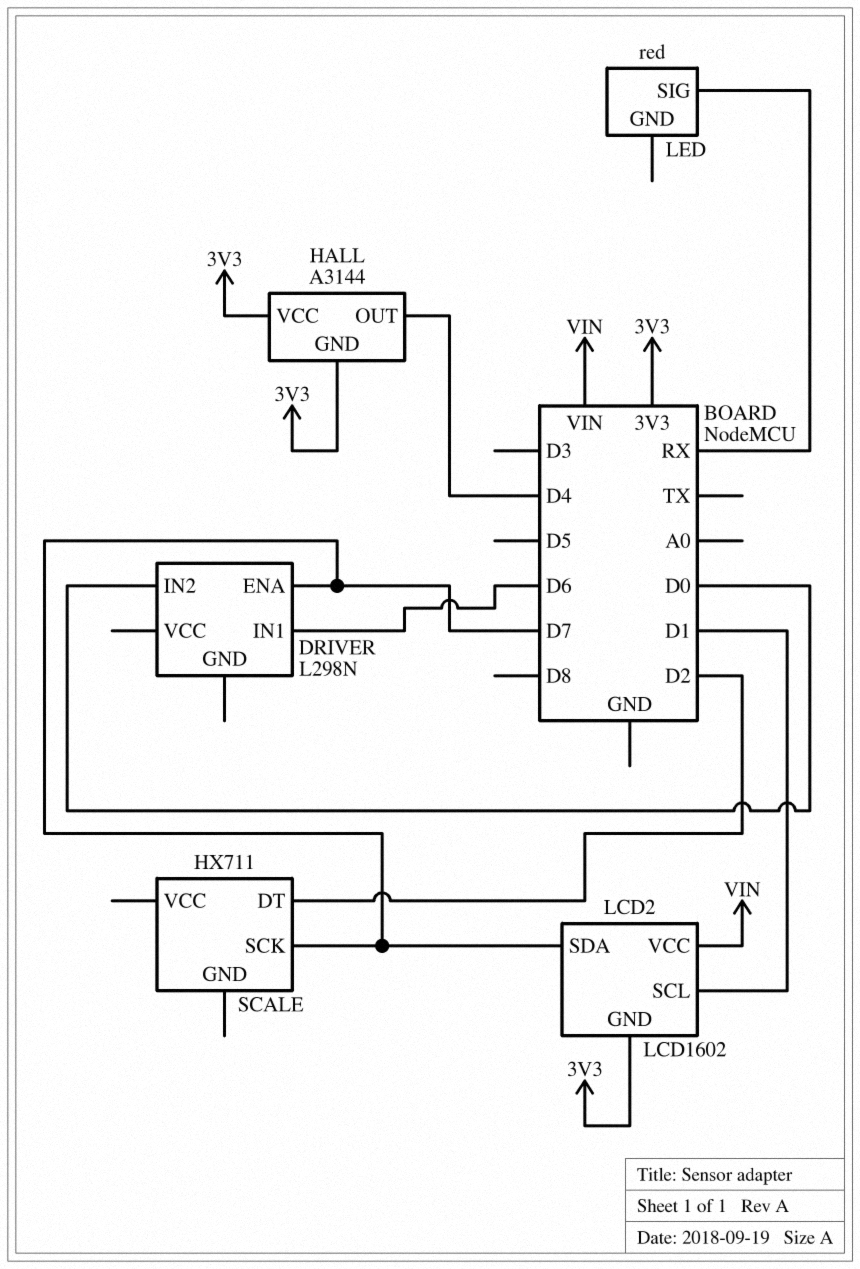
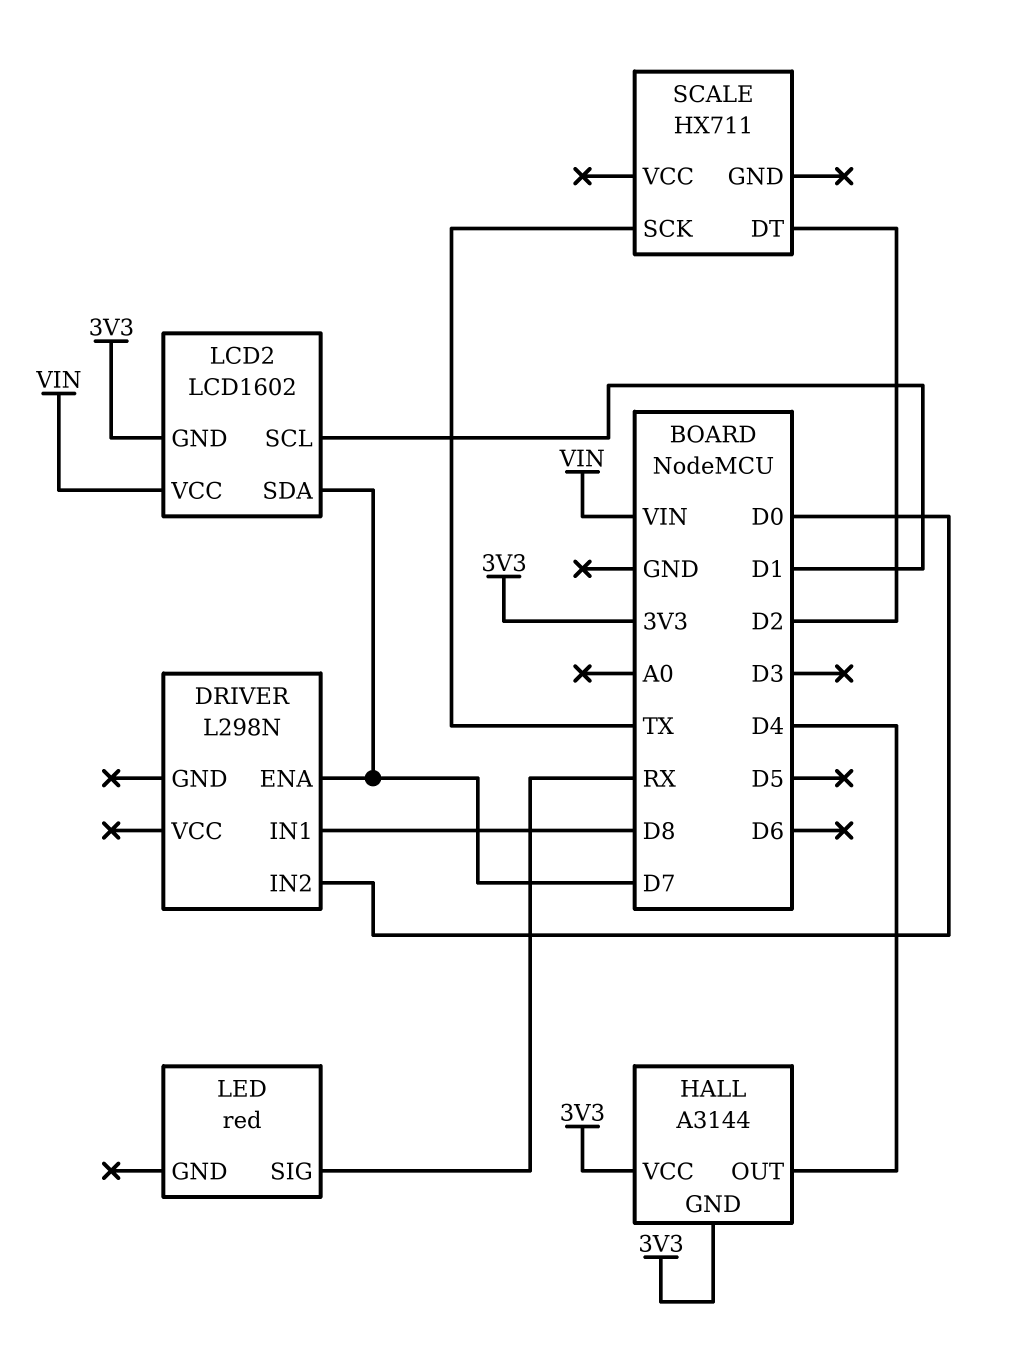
DRIVER pin IN1: D6 -> D8
SCALE pin SCK: D7 -> TX

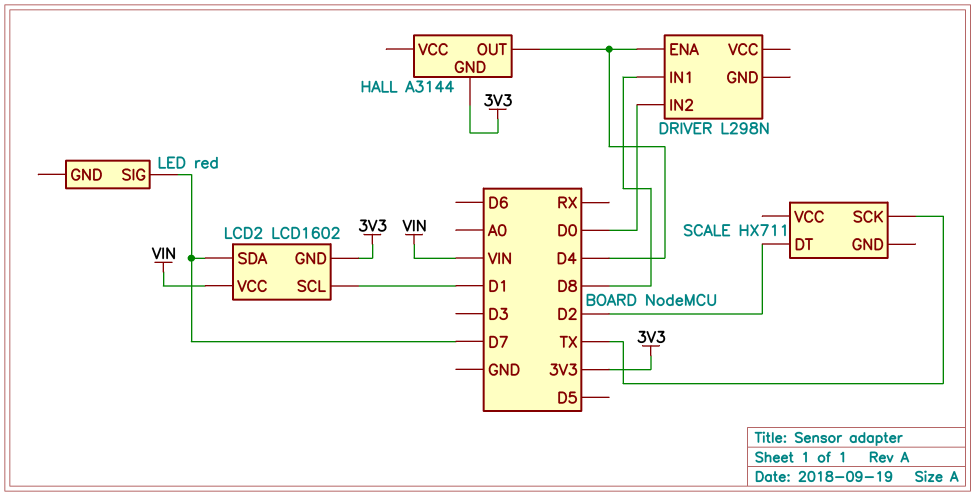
DRIVER pin ENA: D7 -> D4
HALL pin VCC: 3V3 -> none
LED pin SIG: RX -> D7

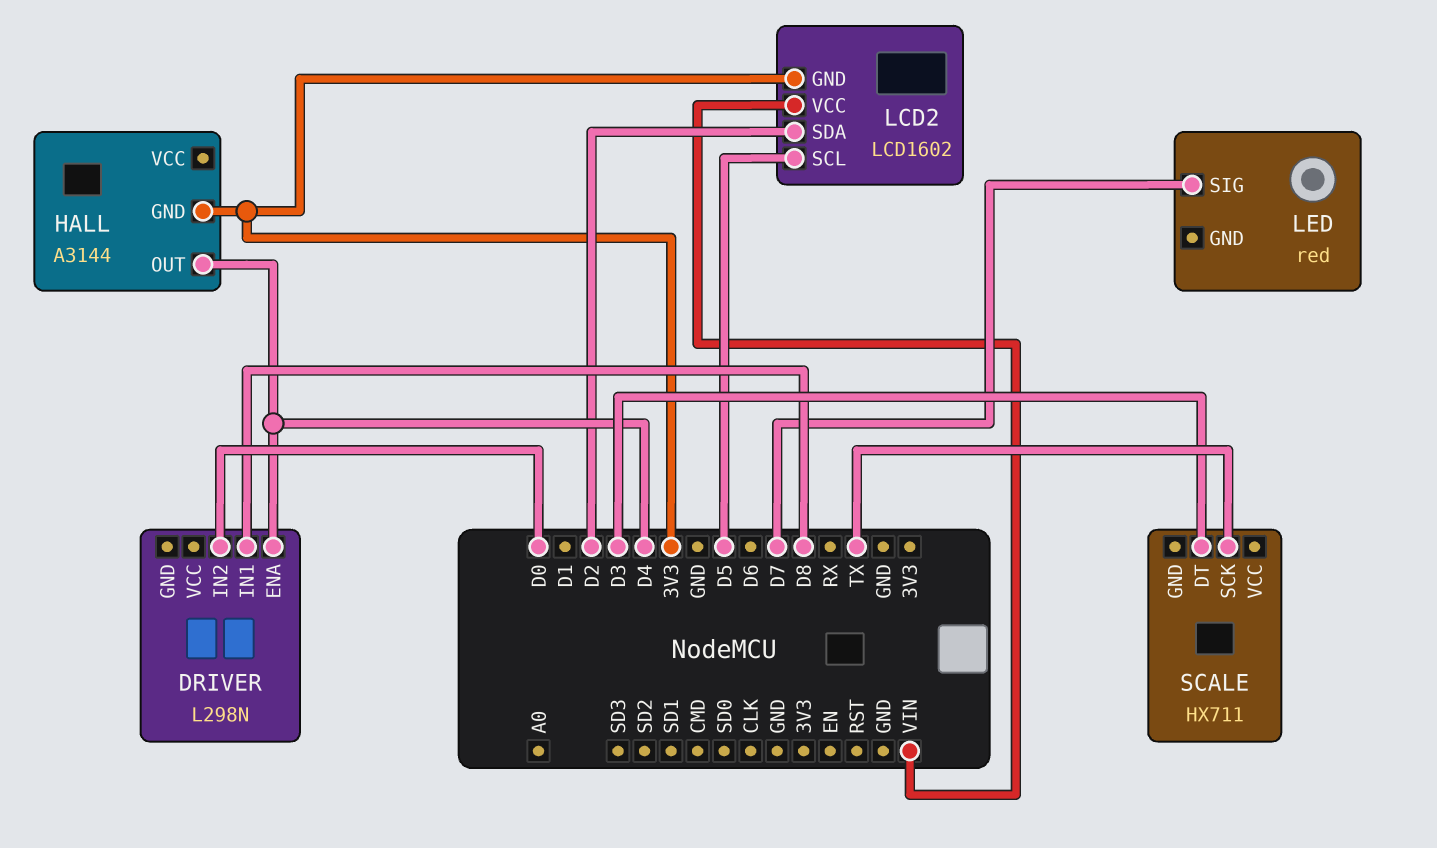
LCD2 pin SCL: D1 -> D5
LCD2 pin SDA: D7 -> D2
SCALE pin DT: D2 -> D3

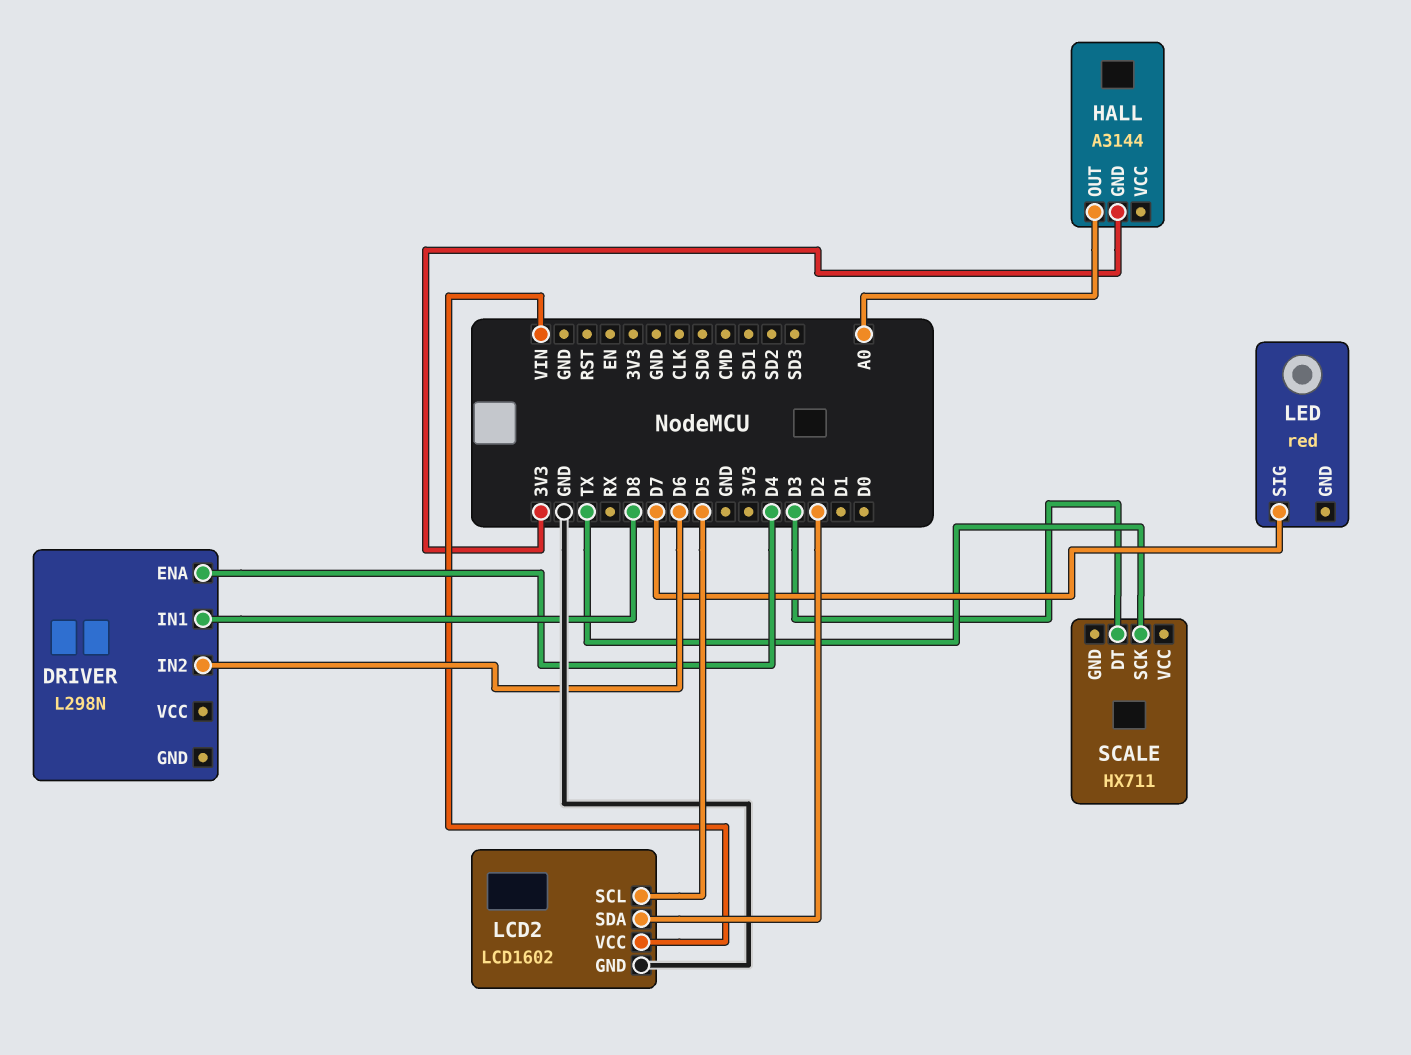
DRIVER pin IN2: D0 -> D6
HALL pin OUT: D4 -> A0
LCD2 pin GND: 3V3 -> GND

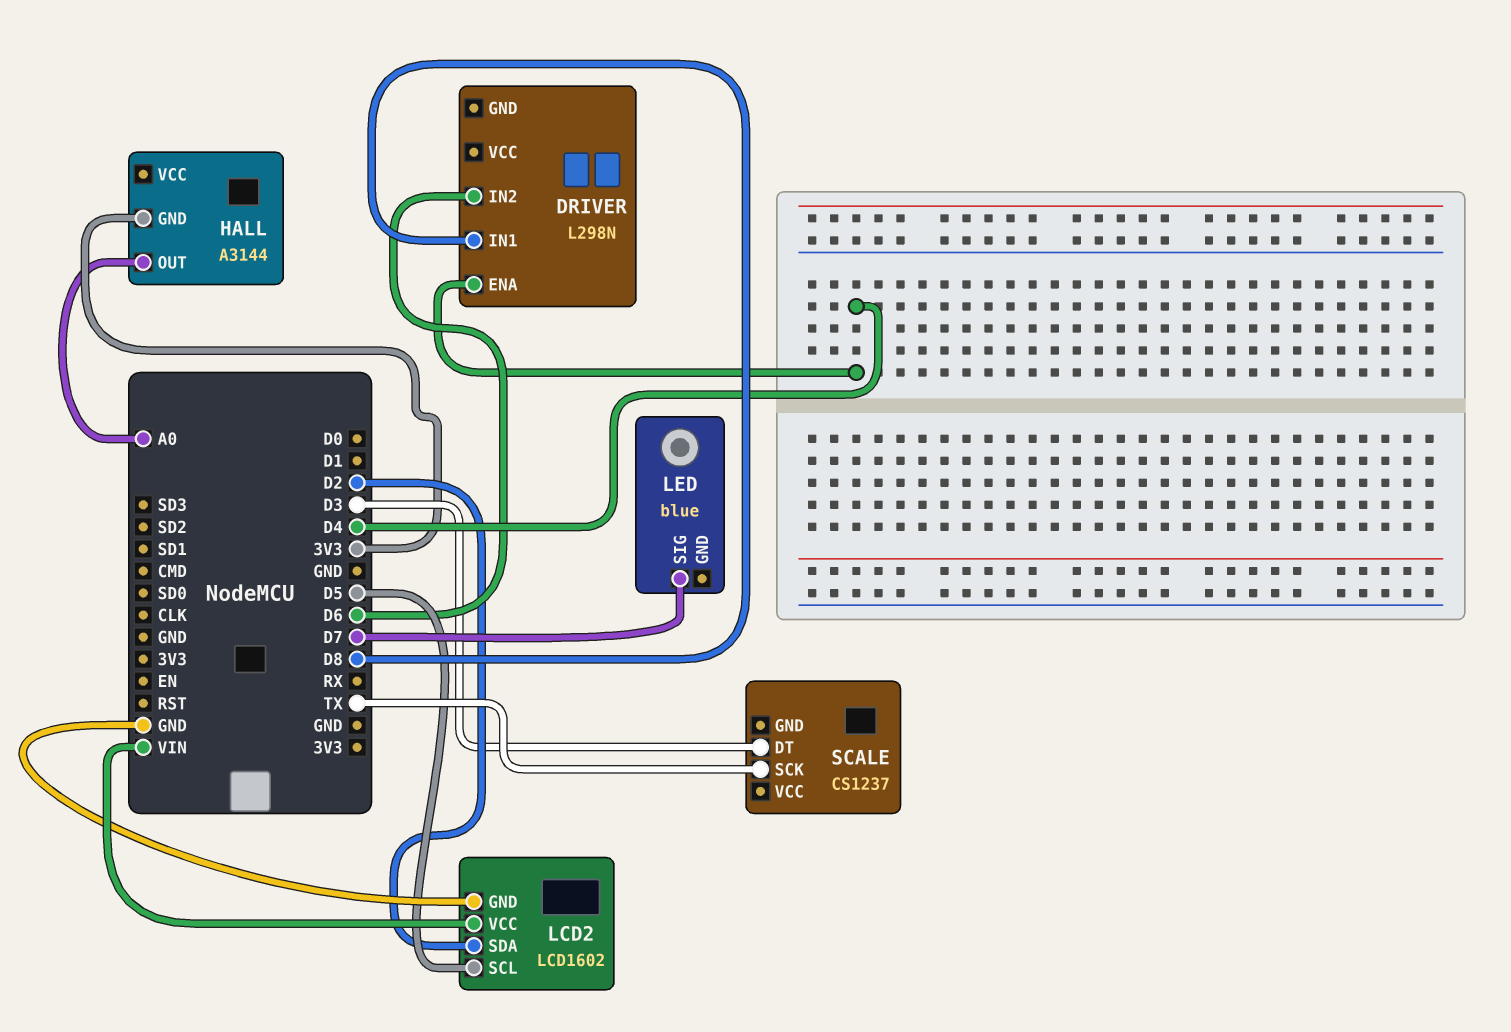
LED: red -> blue
SCALE: HX711 -> CS1237

